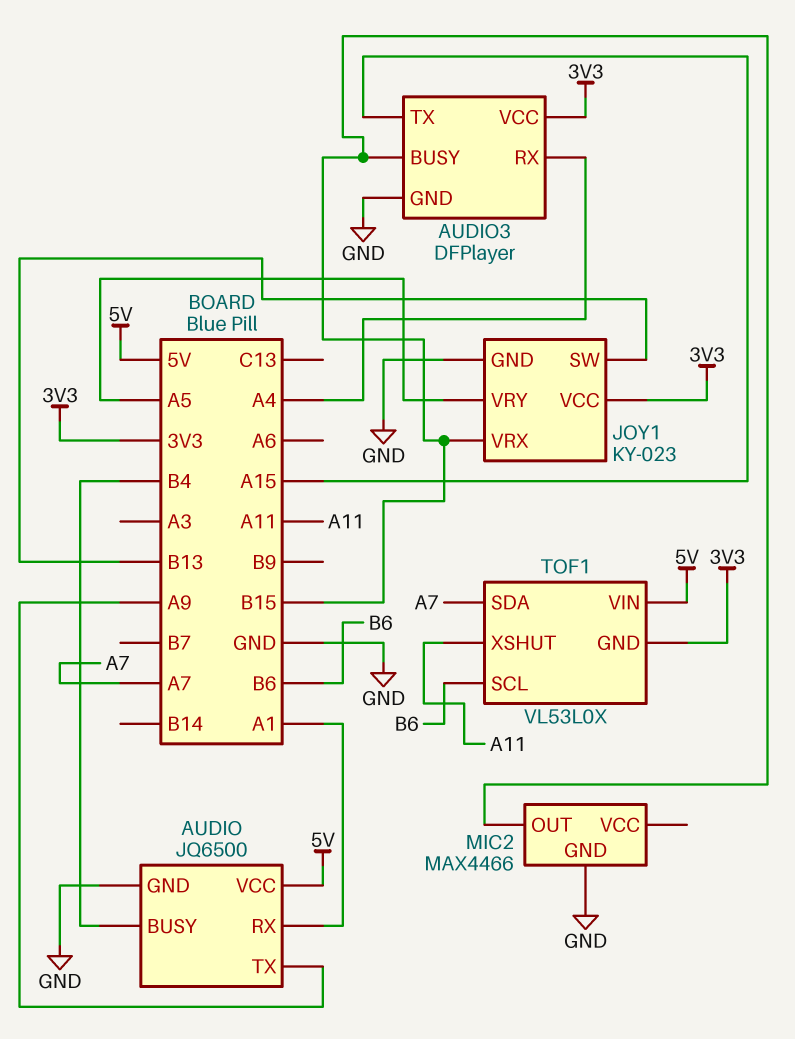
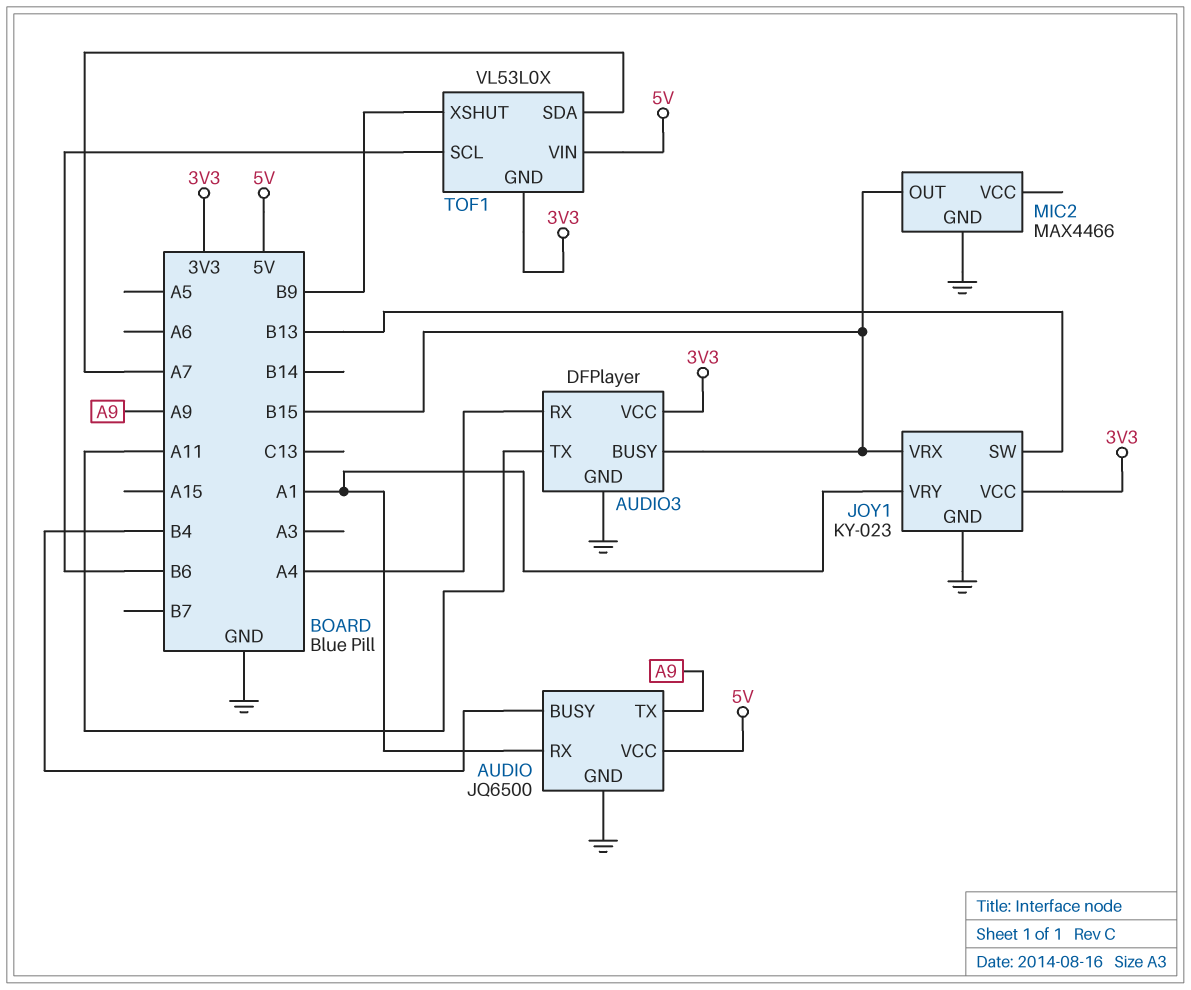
AUDIO3 pin TX: A15 -> A11
JOY1 pin VRY: A5 -> A1
TOF1 pin XSHUT: A11 -> B9

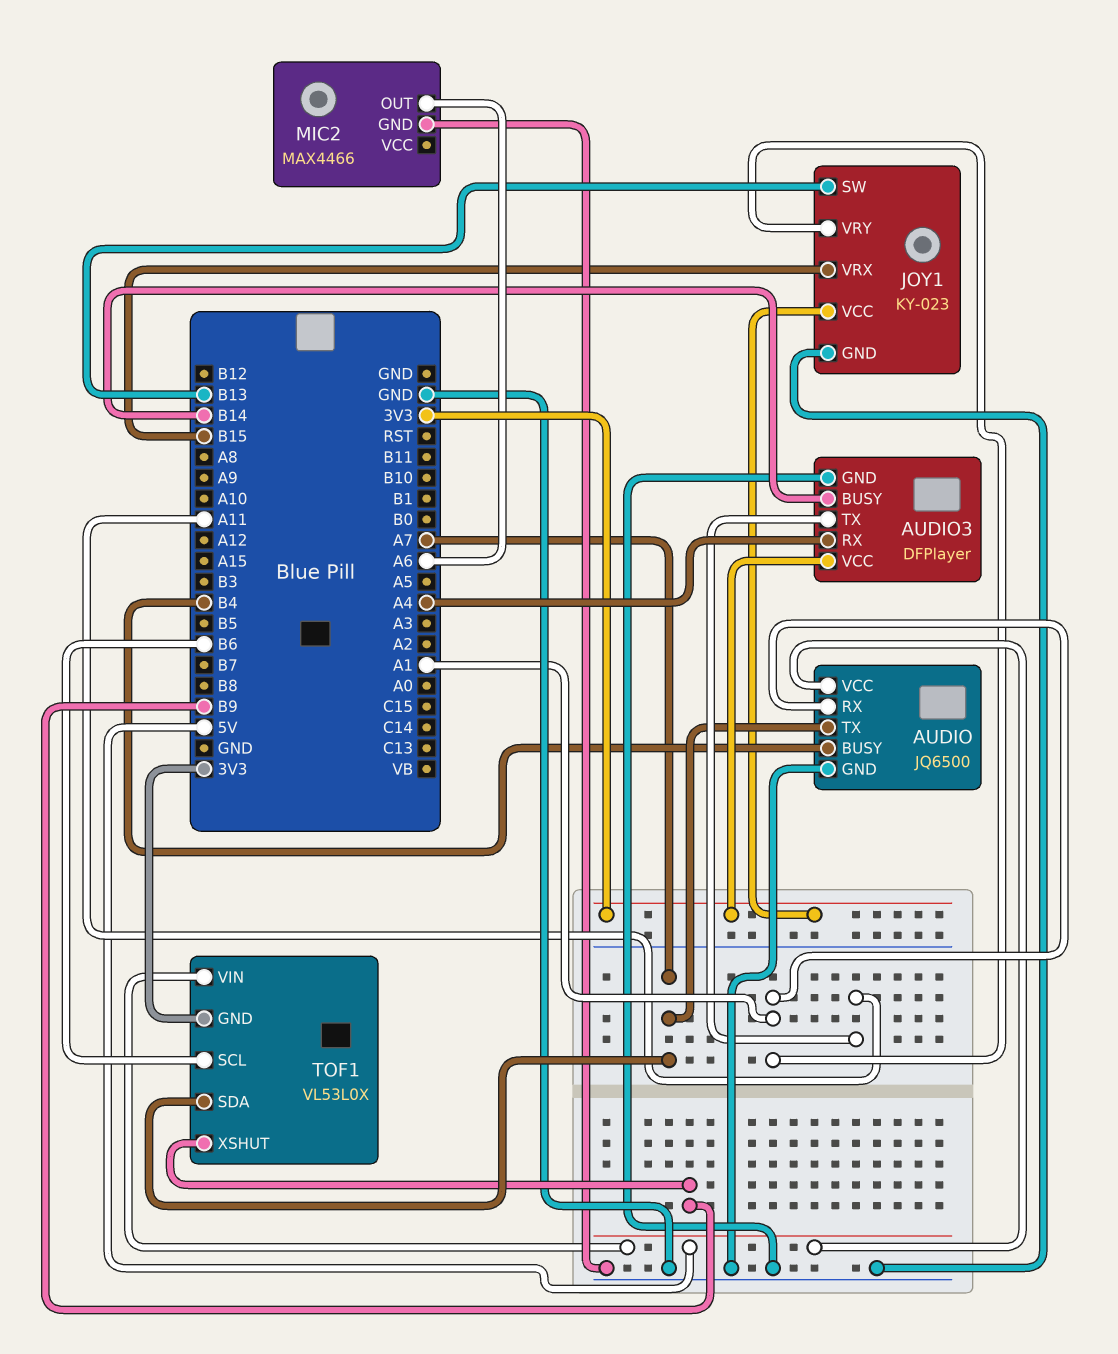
AUDIO pin TX: A9 -> A7
AUDIO3 pin BUSY: B15 -> B14
MIC2 pin OUT: B15 -> A6

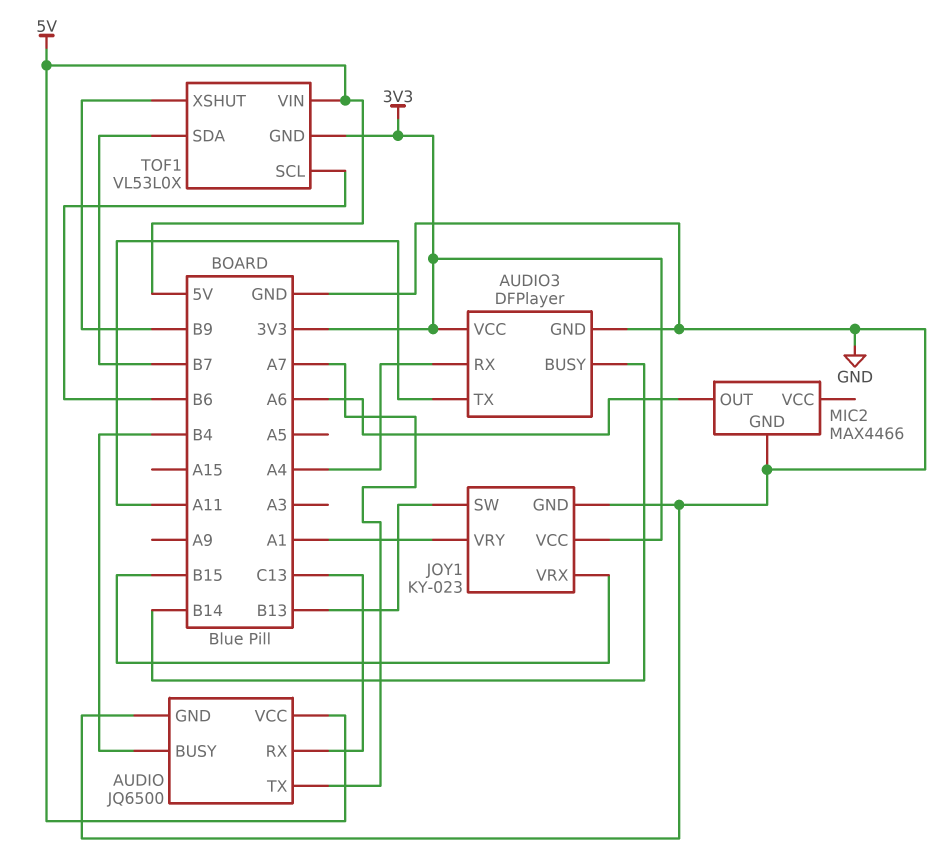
AUDIO pin RX: A1 -> C13
TOF1 pin SDA: A7 -> B7

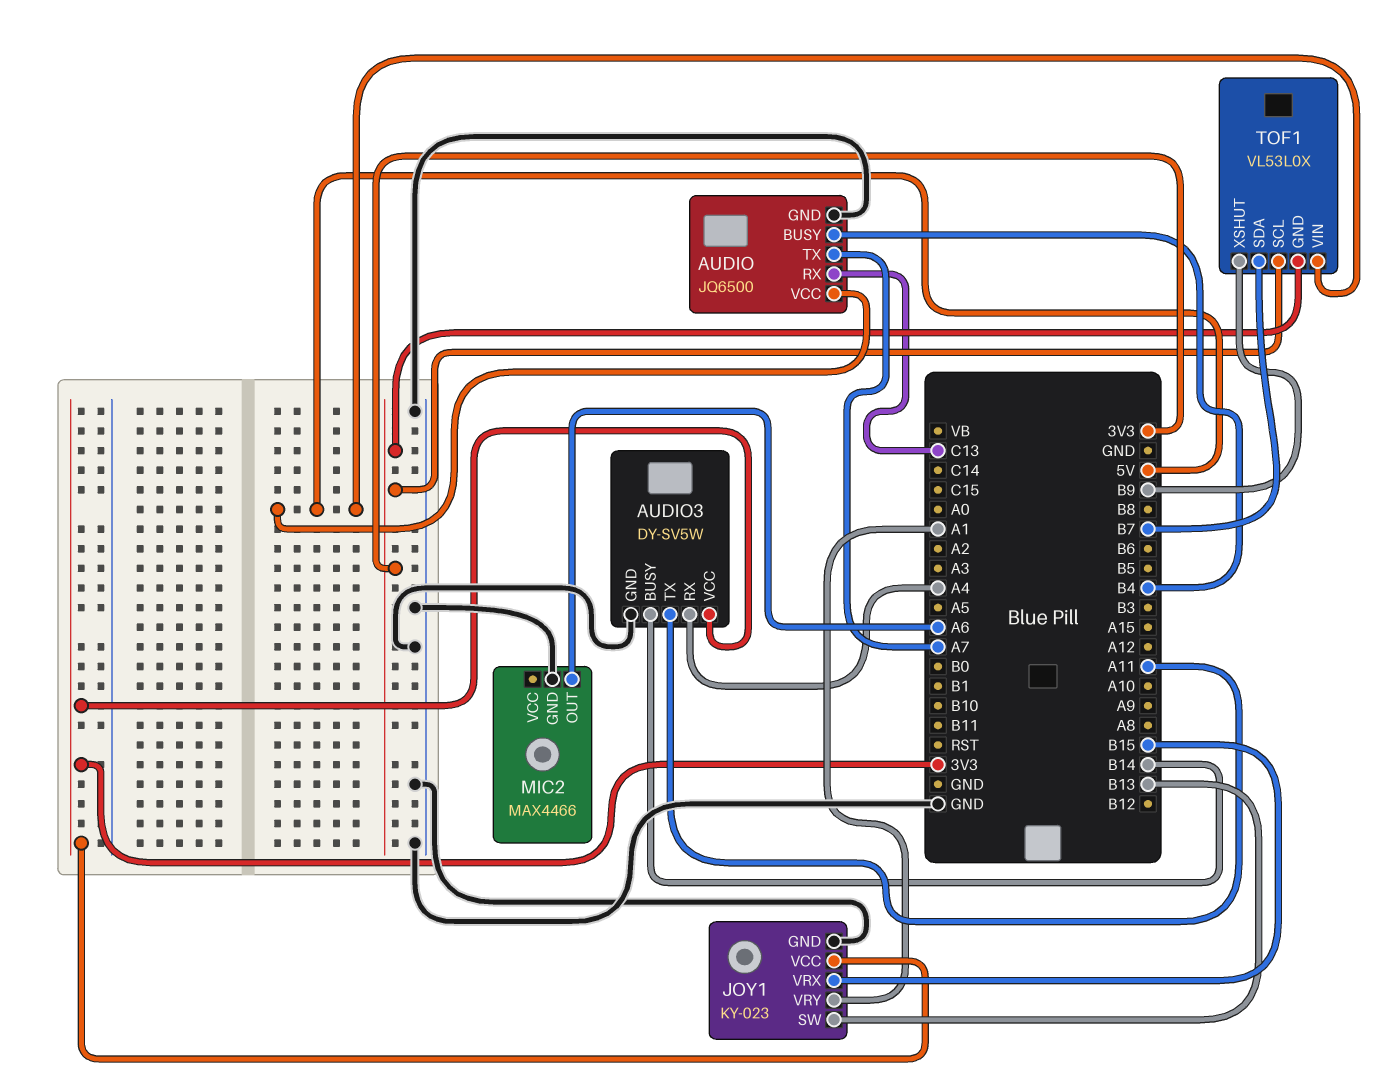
AUDIO3: DFPlayer -> DY-SV5W
TOF1 pin SCL: B6 -> 3V3

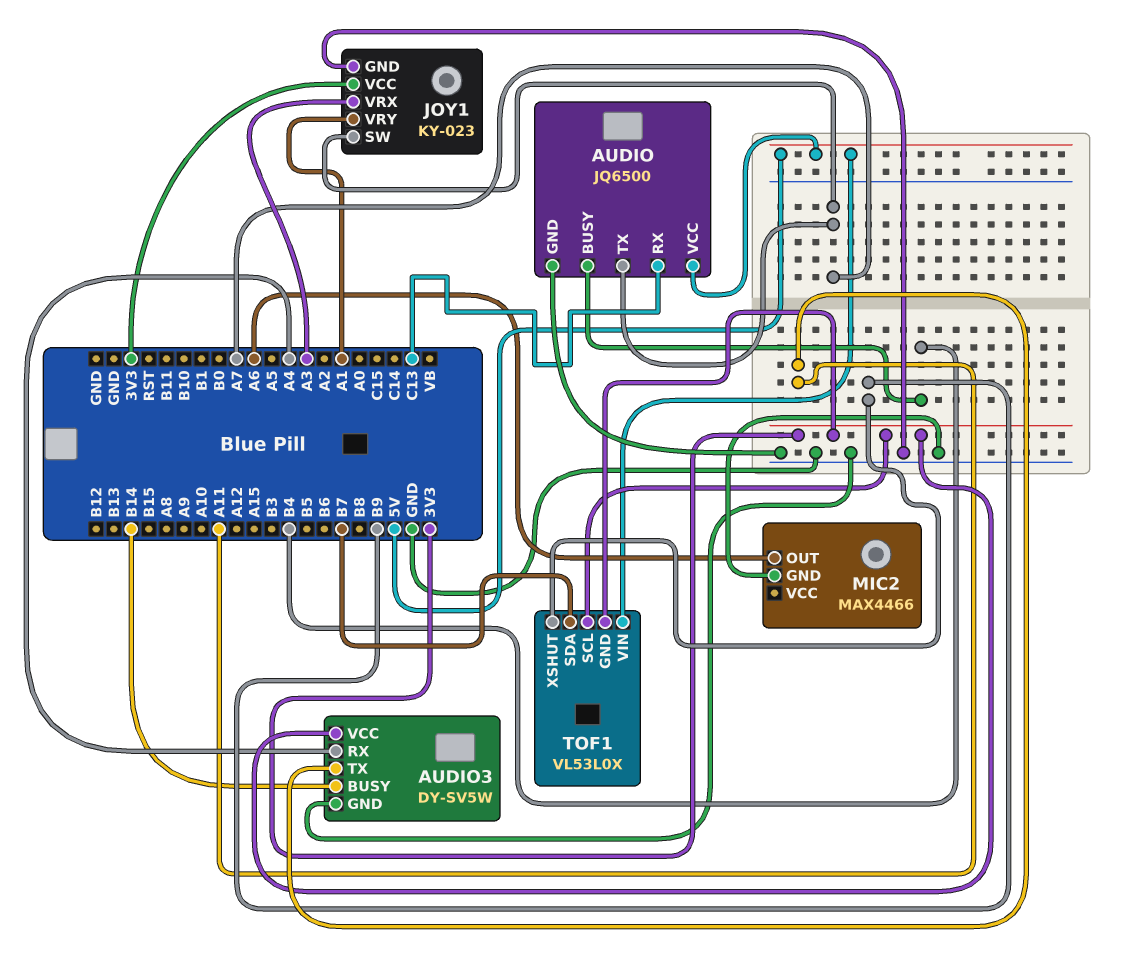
JOY1 pin SW: B13 -> A7
JOY1 pin VRX: B15 -> A3

